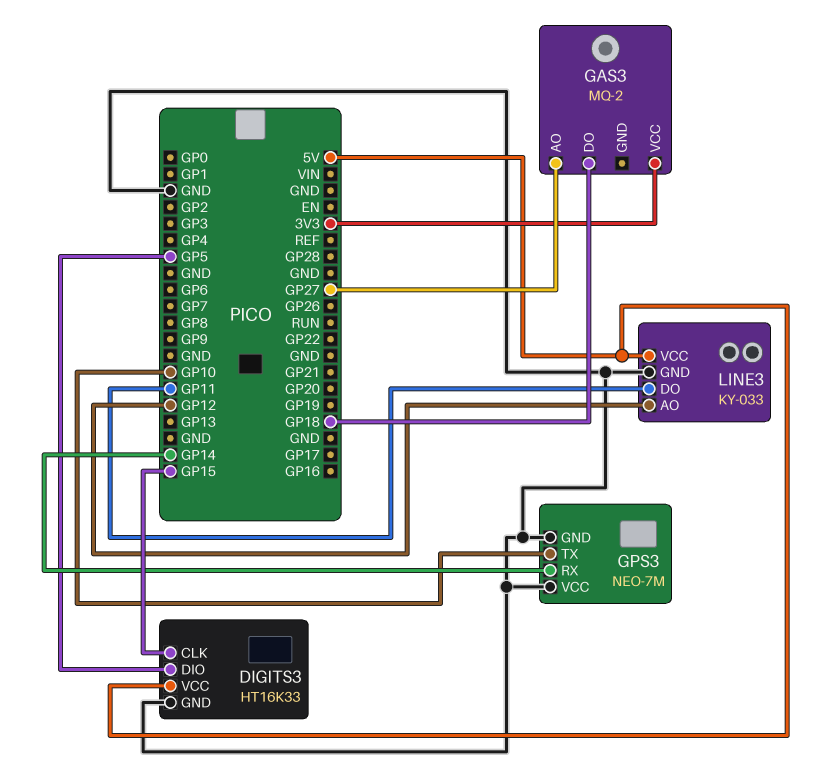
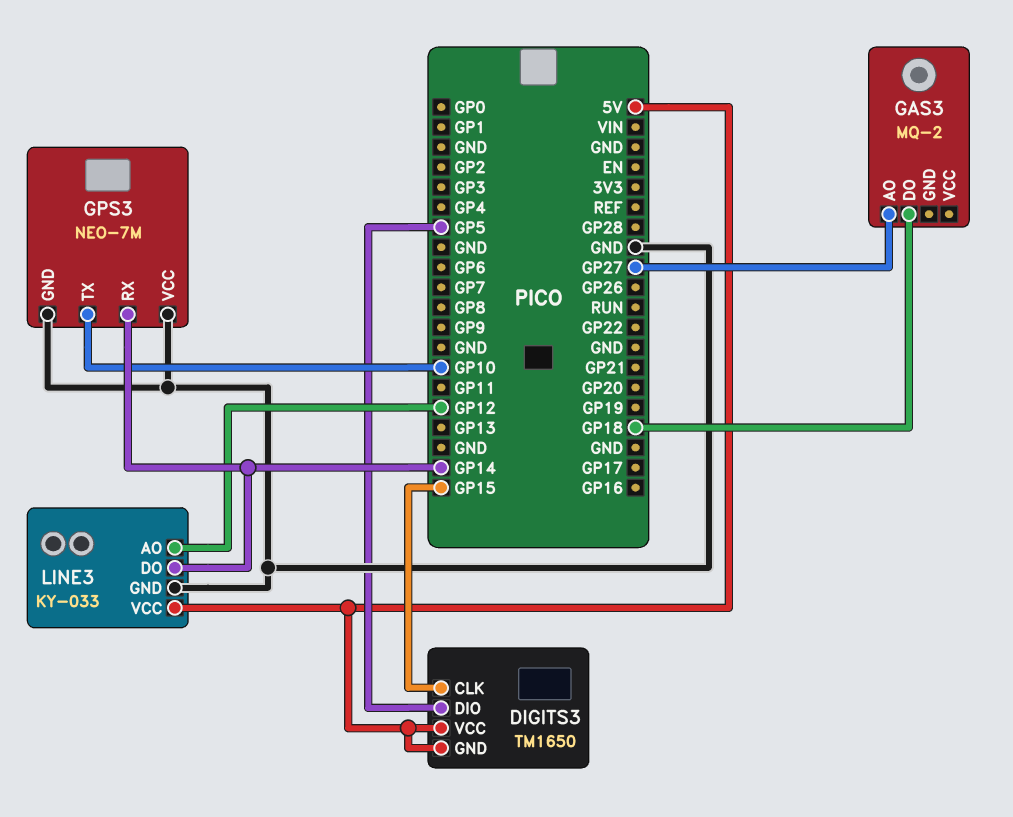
DIGITS3: HT16K33 -> TM1650
DIGITS3 pin GND: GND -> 5V
GAS3 pin VCC: 3V3 -> none
LINE3 pin DO: GP11 -> GP14

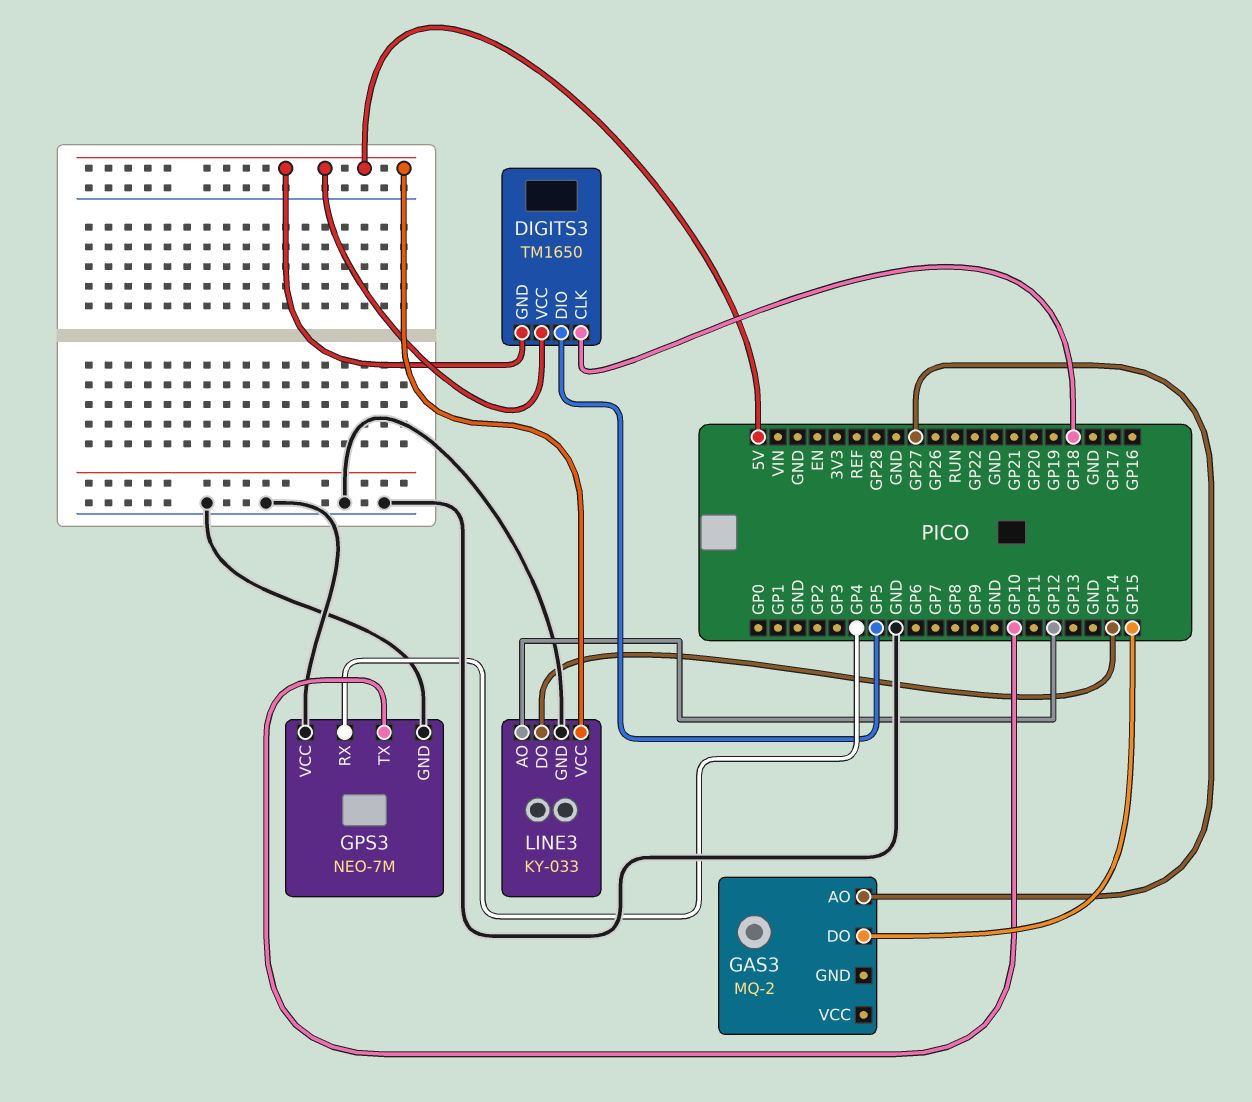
DIGITS3 pin CLK: GP15 -> GP18
GAS3 pin DO: GP18 -> GP15
GPS3 pin RX: GP14 -> GP4

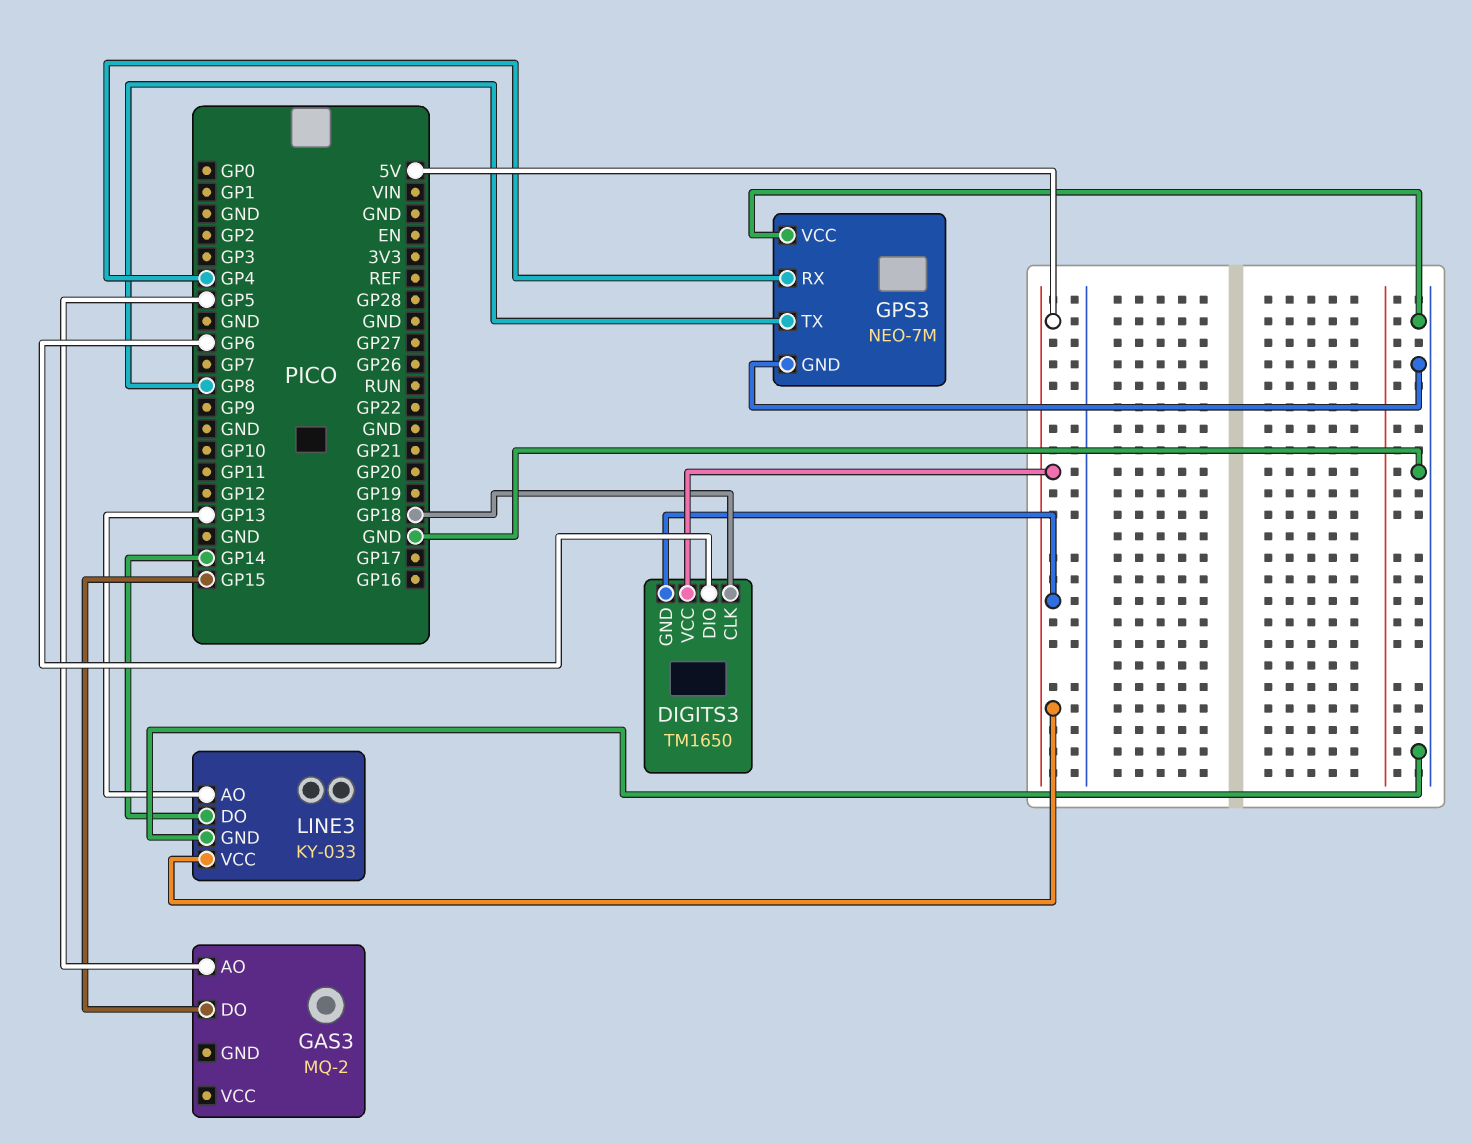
DIGITS3 pin DIO: GP5 -> GP6
GAS3 pin AO: GP27 -> GP5
GPS3 pin TX: GP10 -> GP8
LINE3 pin AO: GP12 -> GP13

